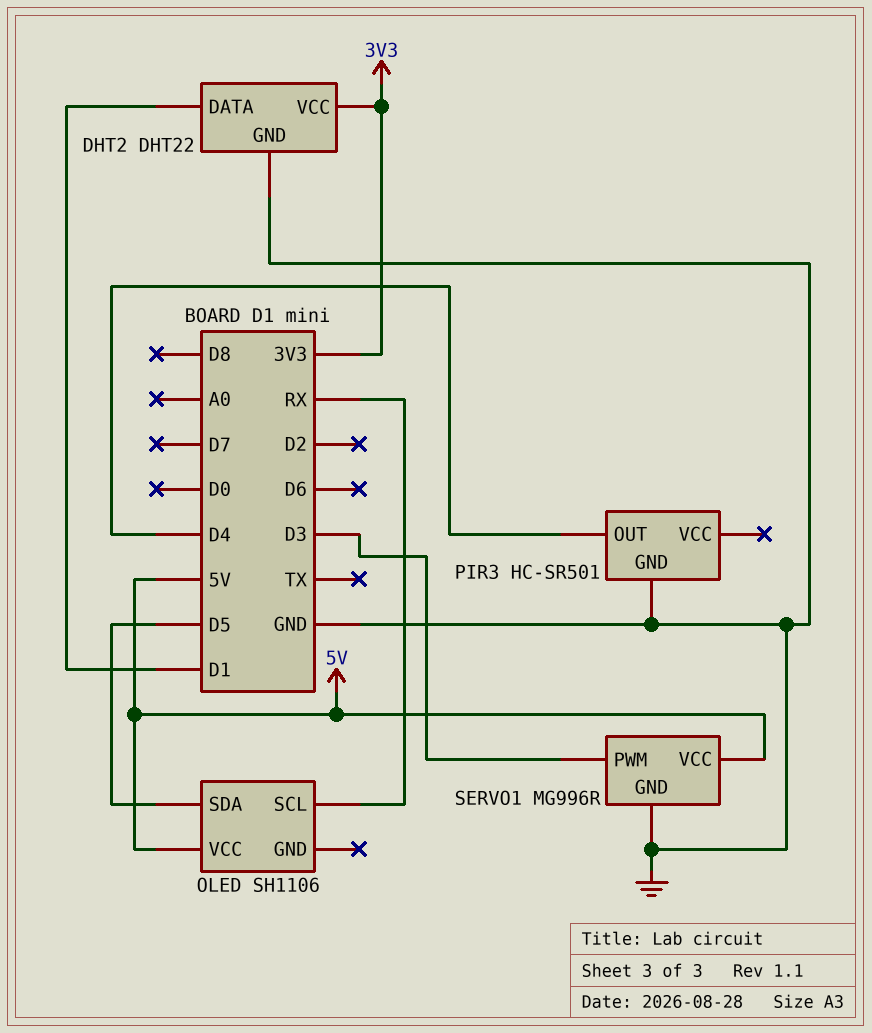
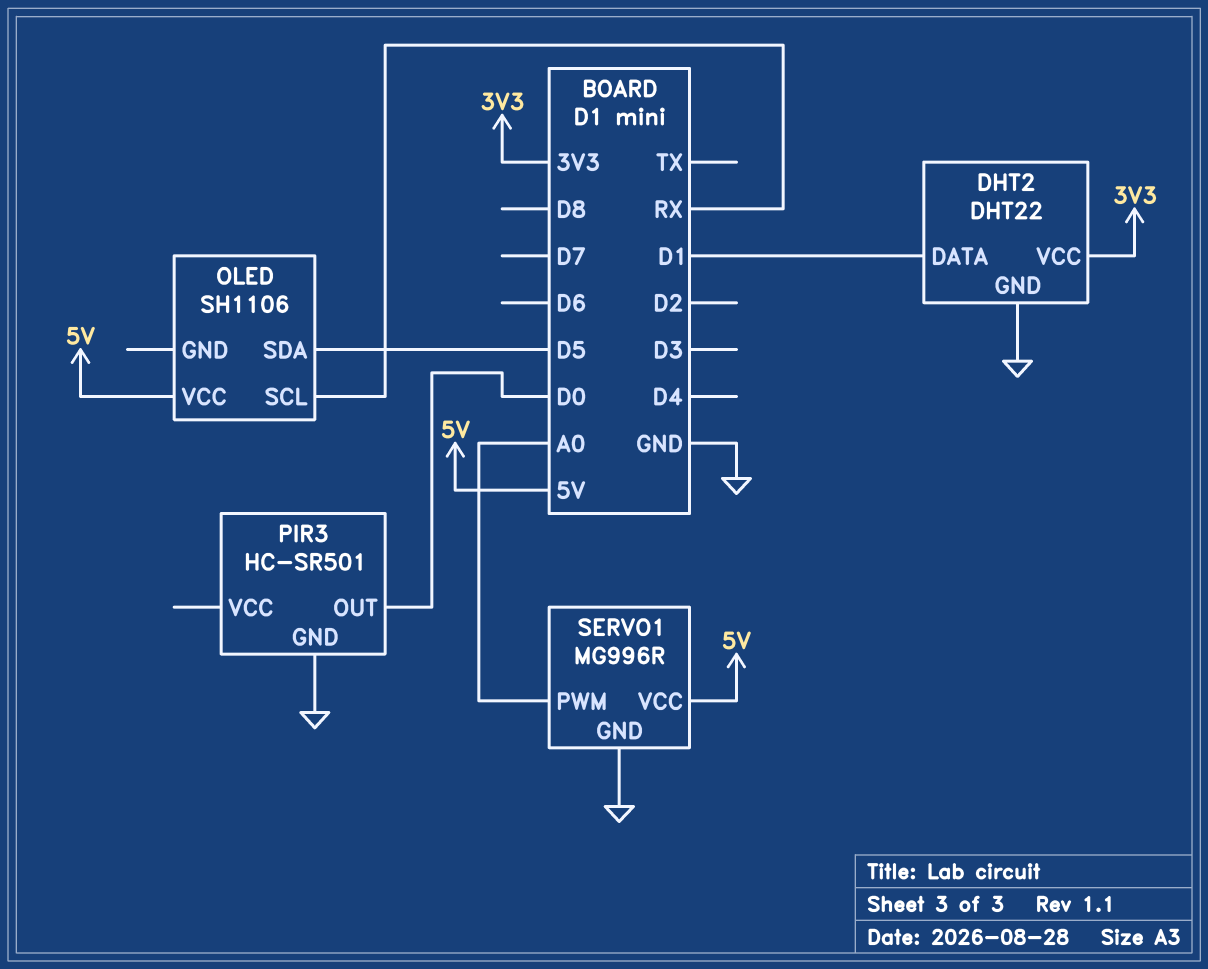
PIR3 pin OUT: D4 -> D0
SERVO1 pin PWM: D3 -> A0

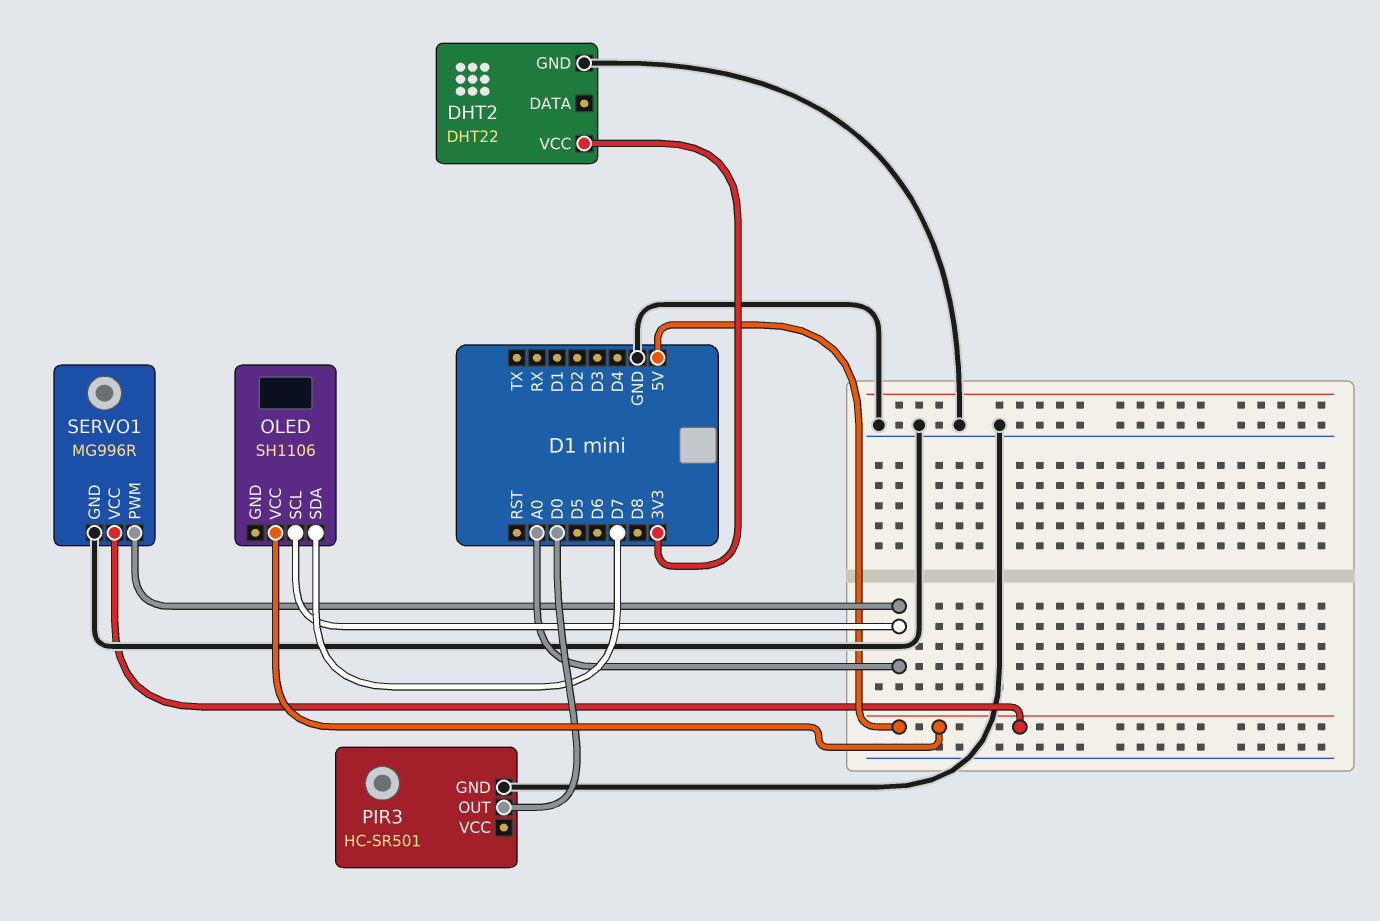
DHT2 pin DATA: D1 -> none
OLED pin SCL: RX -> A0
OLED pin SDA: D5 -> D7

